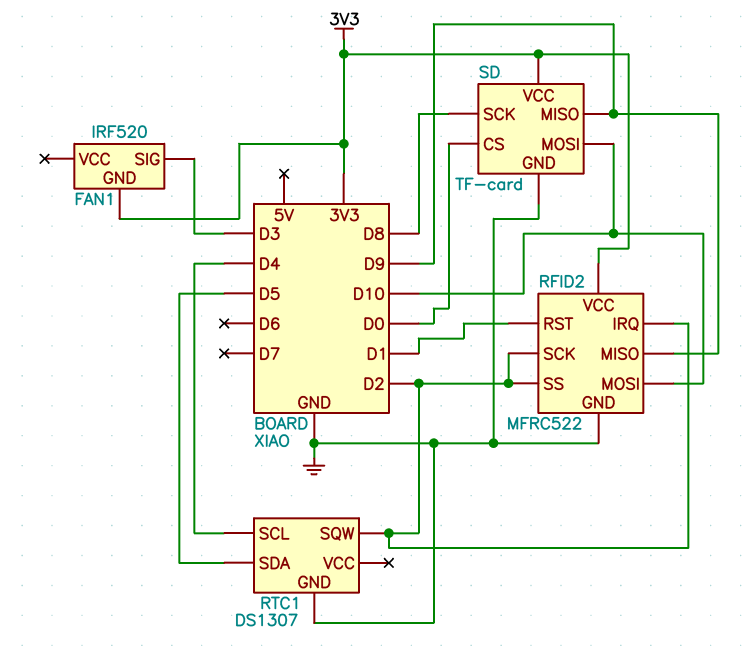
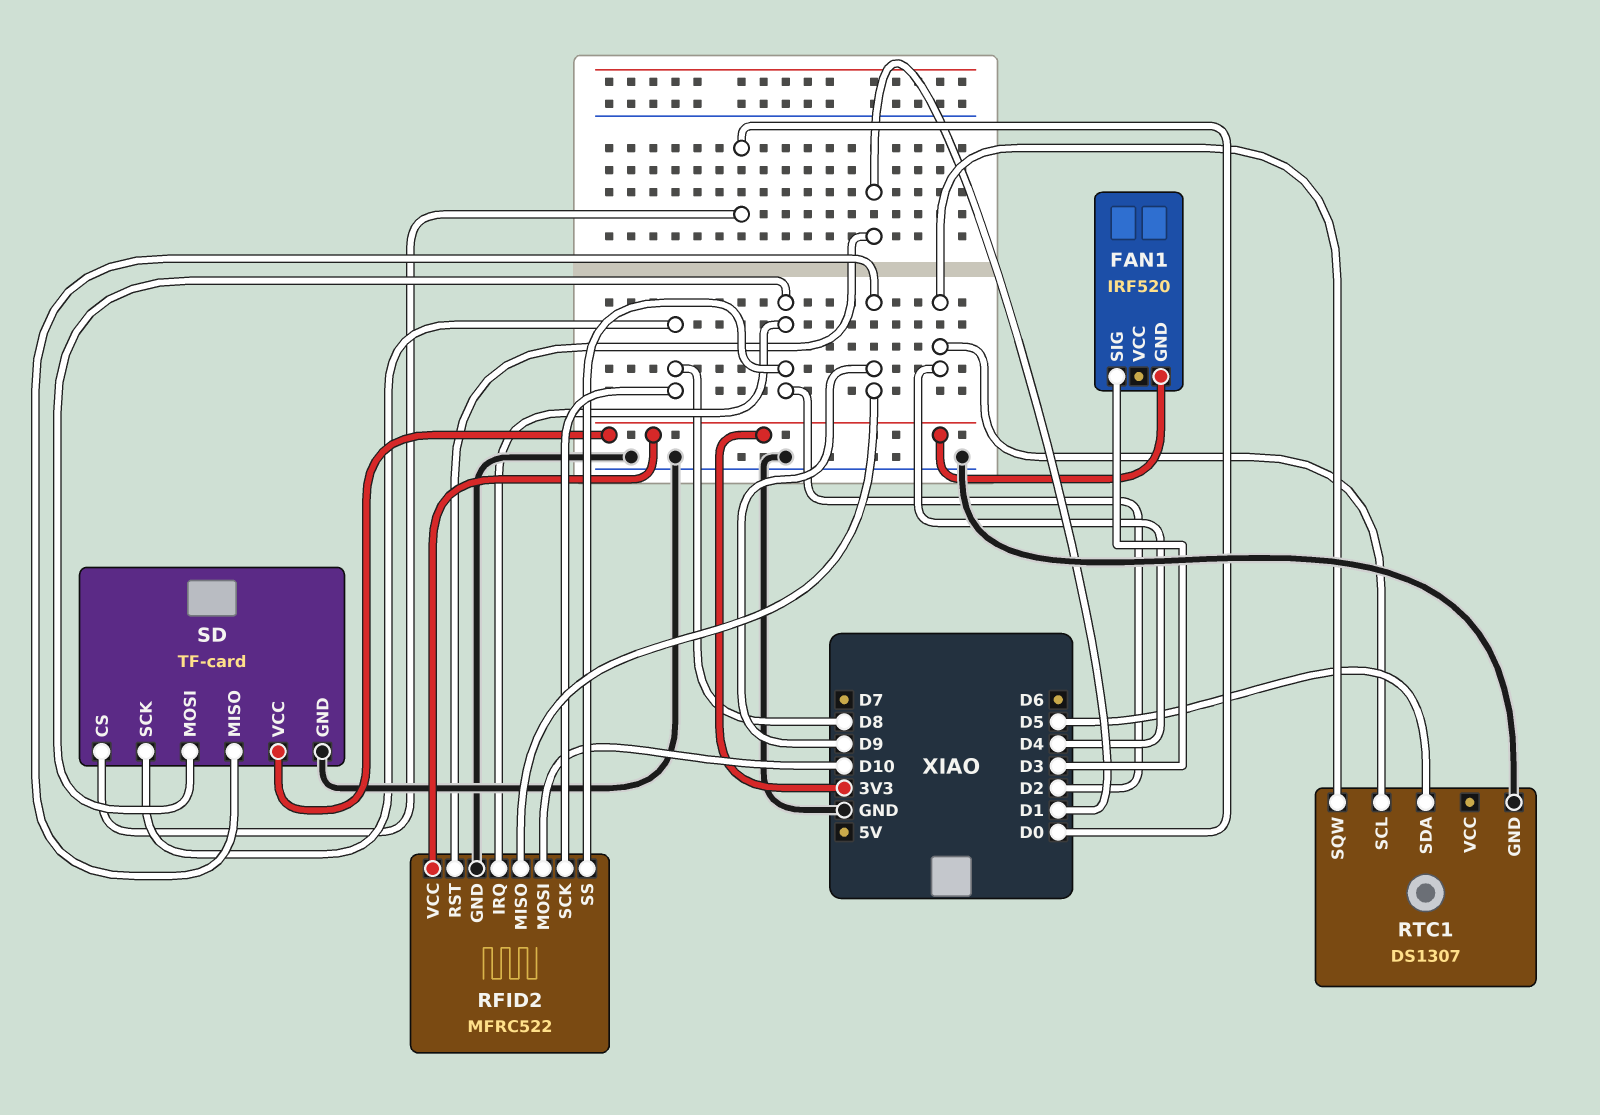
RFID2 pin SCK: D2 -> D8
RTC1 pin SQW: D2 -> D4
SD pin MOSI: D10 -> D2

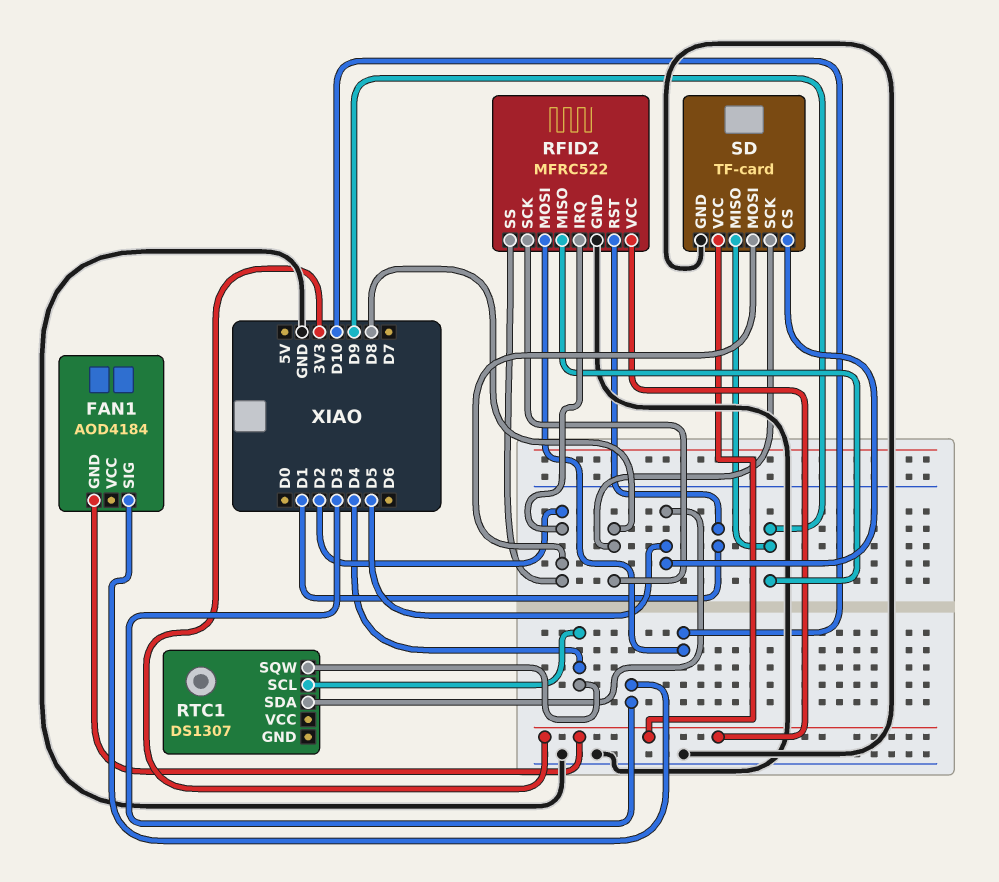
FAN1: IRF520 -> AOD4184
RTC1 pin GND: GND -> none
SD pin CS: D0 -> D5

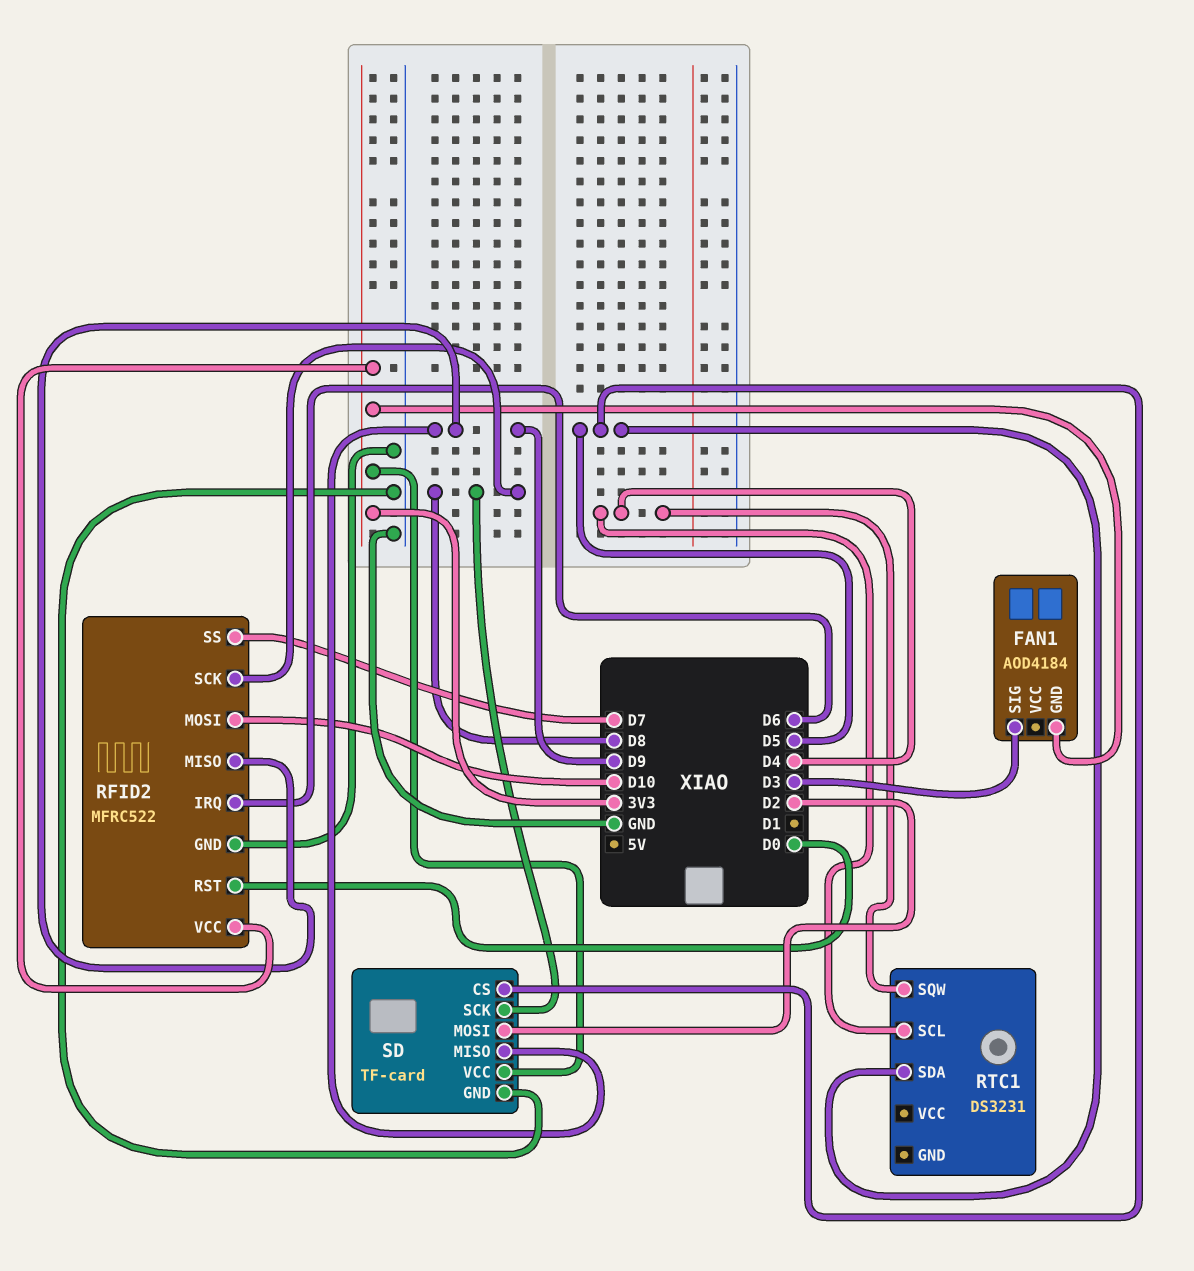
RFID2 pin IRQ: D2 -> D6
RFID2 pin RST: D1 -> D0
RFID2 pin SS: D2 -> D7
RTC1: DS1307 -> DS3231

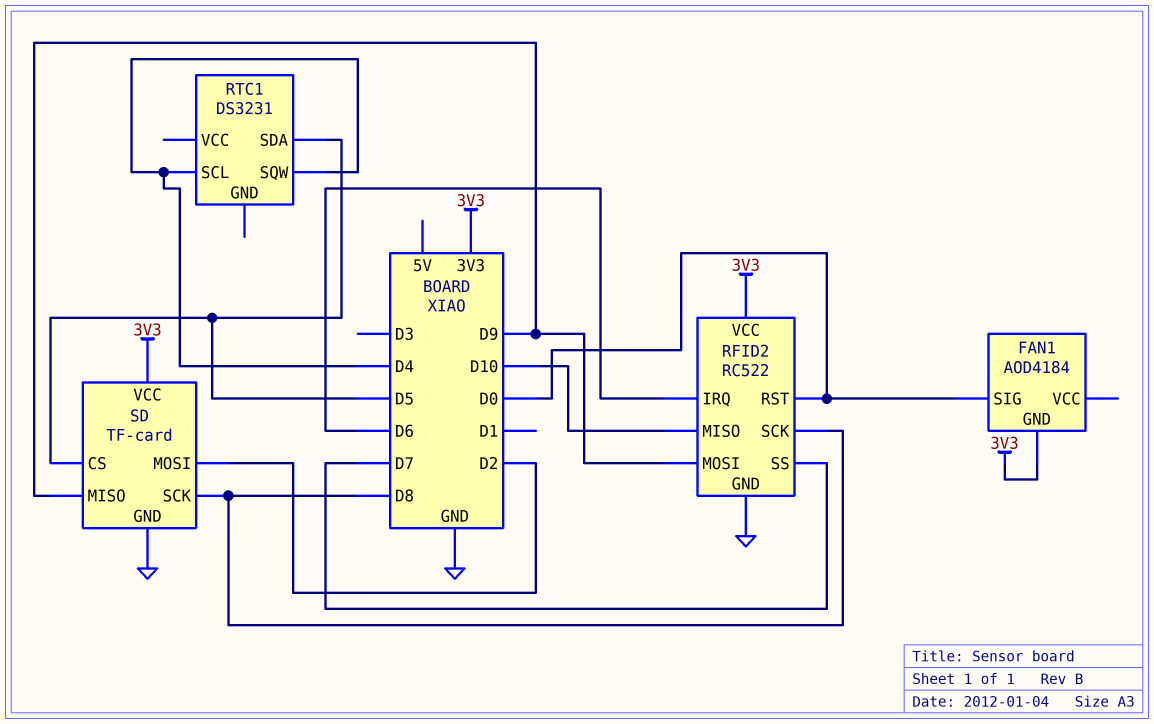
FAN1 pin SIG: D3 -> D0
RFID2: MFRC522 -> RC522
RFID2 pin MISO: D9 -> D10
RFID2 pin MOSI: D10 -> D9

